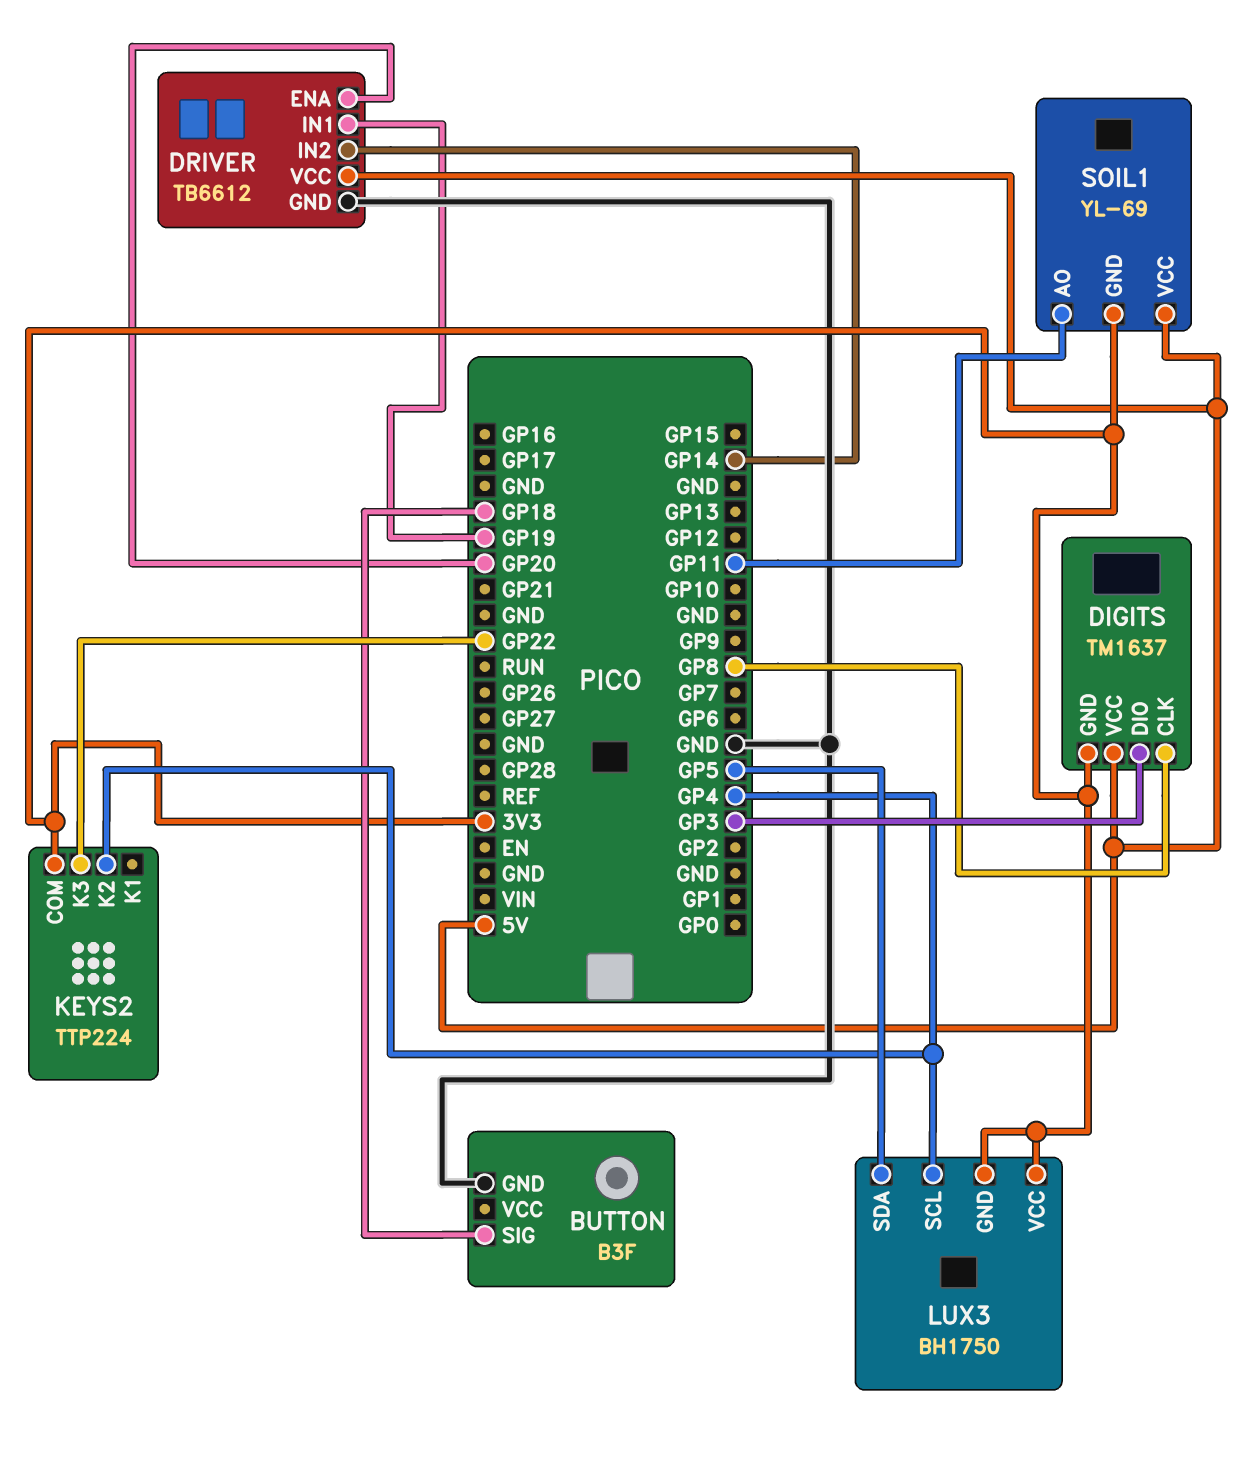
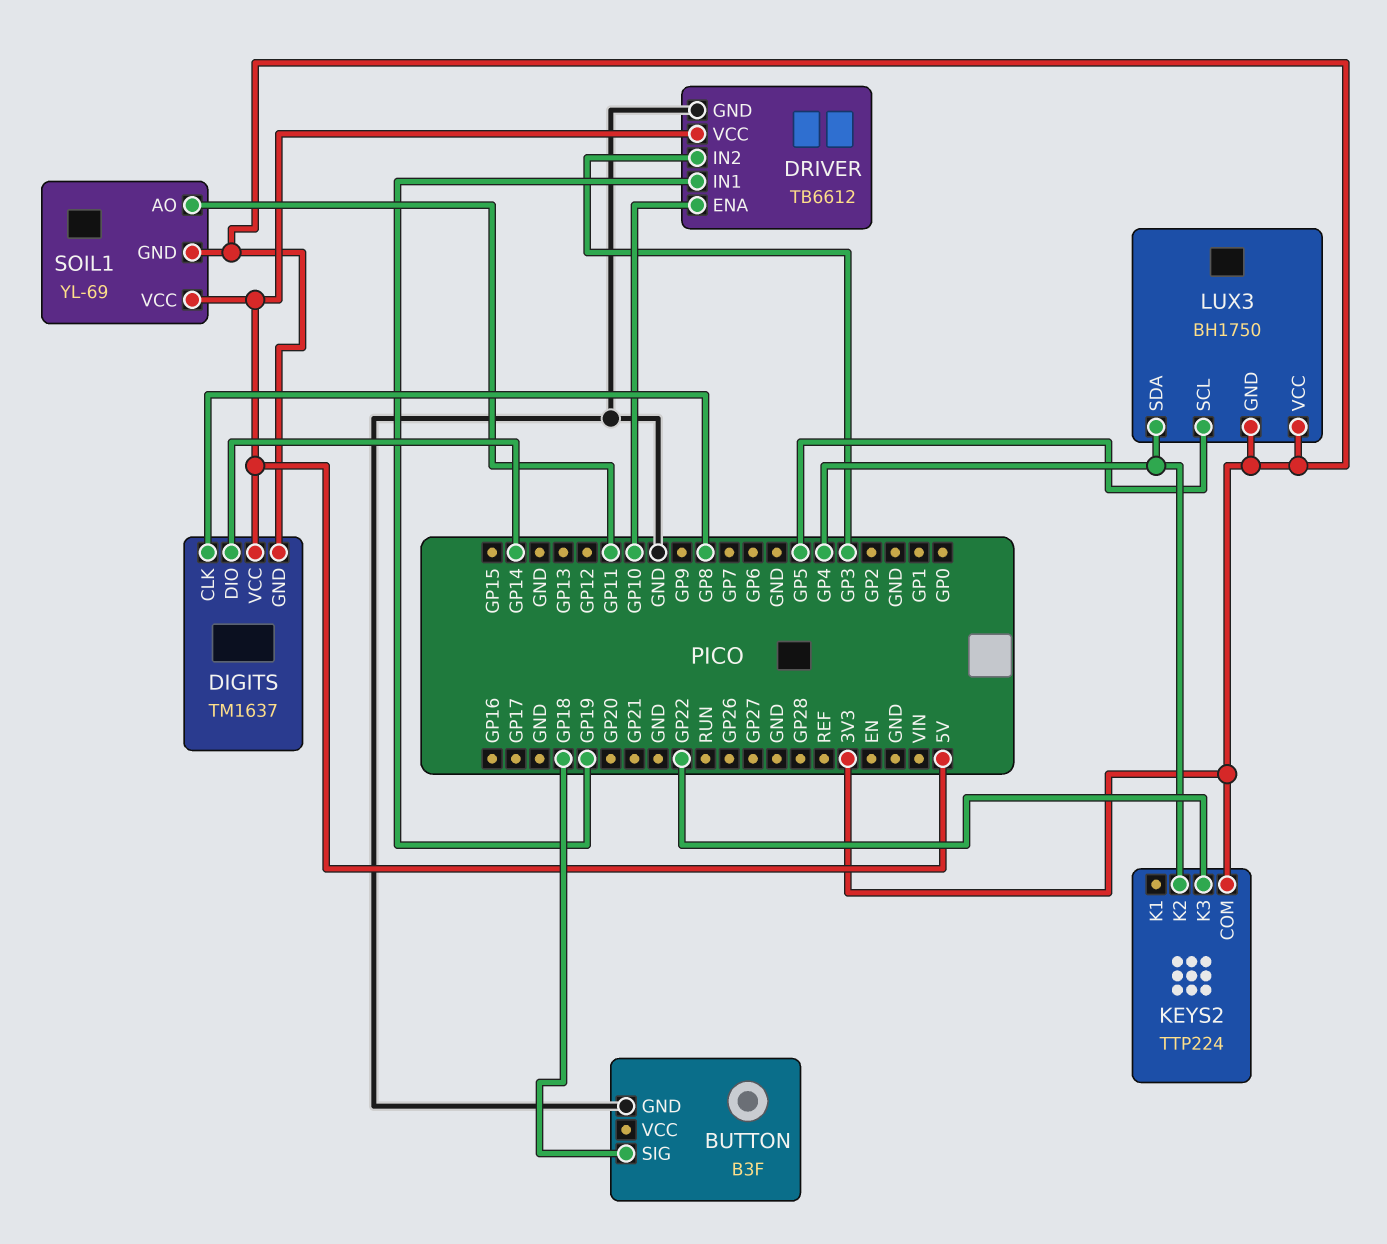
DIGITS pin DIO: GP3 -> GP14
DRIVER pin ENA: GP20 -> GP10
DRIVER pin IN2: GP14 -> GP3
LUX3 pin SCL: GP4 -> GP5
LUX3 pin SDA: GP5 -> GP4

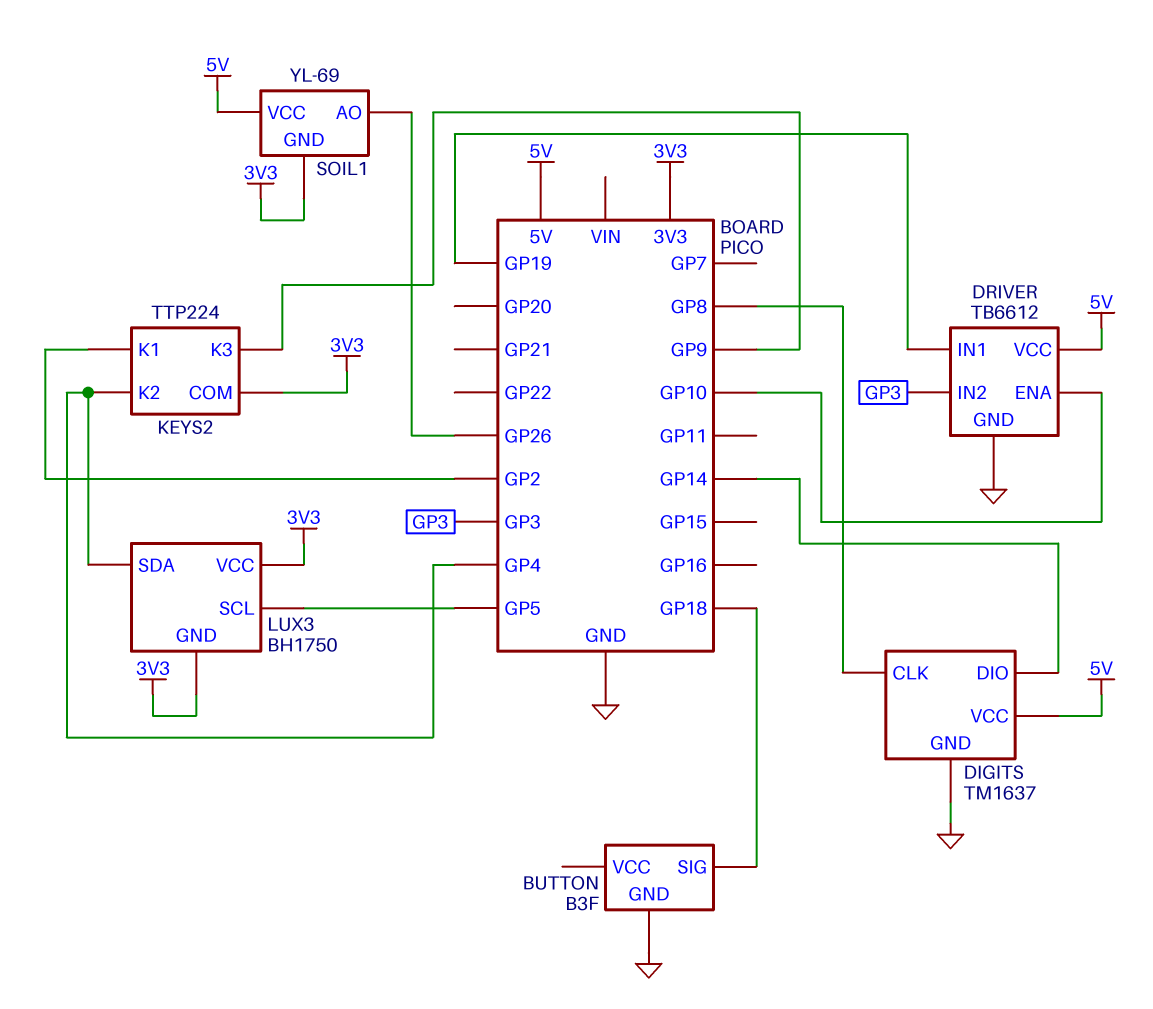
DIGITS pin GND: 3V3 -> GND
KEYS2 pin K1: none -> GP2
KEYS2 pin K3: GP22 -> GP9
SOIL1 pin AO: GP11 -> GP26

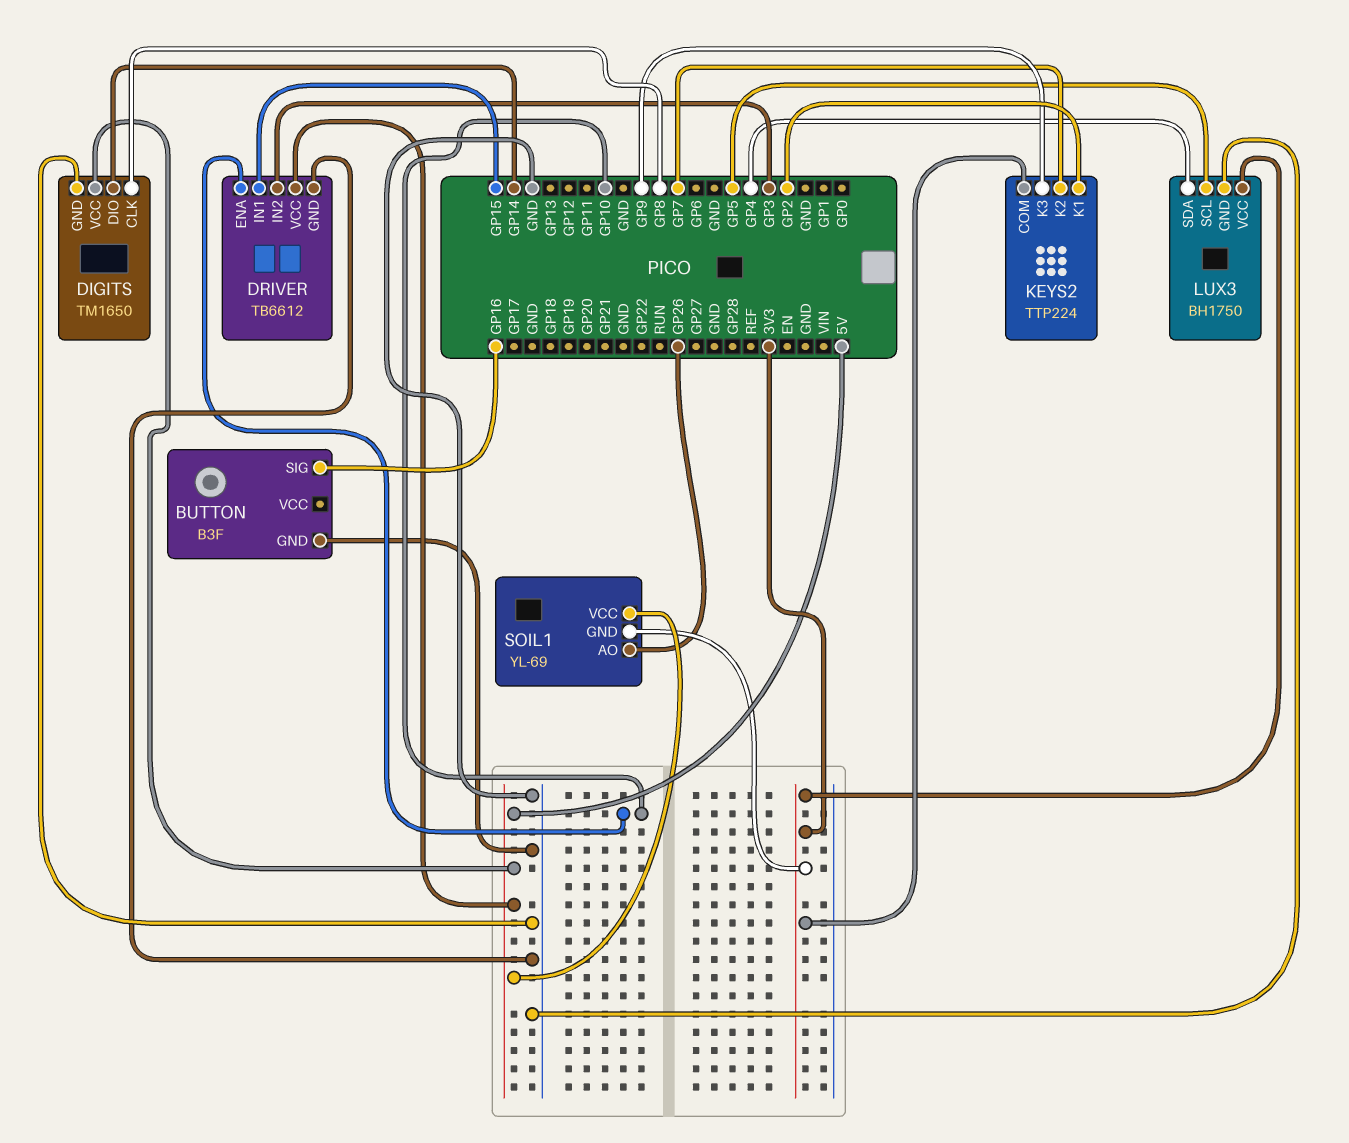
BUTTON pin SIG: GP18 -> GP16
DIGITS: TM1637 -> TM1650
DRIVER pin IN1: GP19 -> GP15
KEYS2 pin K2: GP4 -> GP7
LUX3 pin GND: 3V3 -> GND

